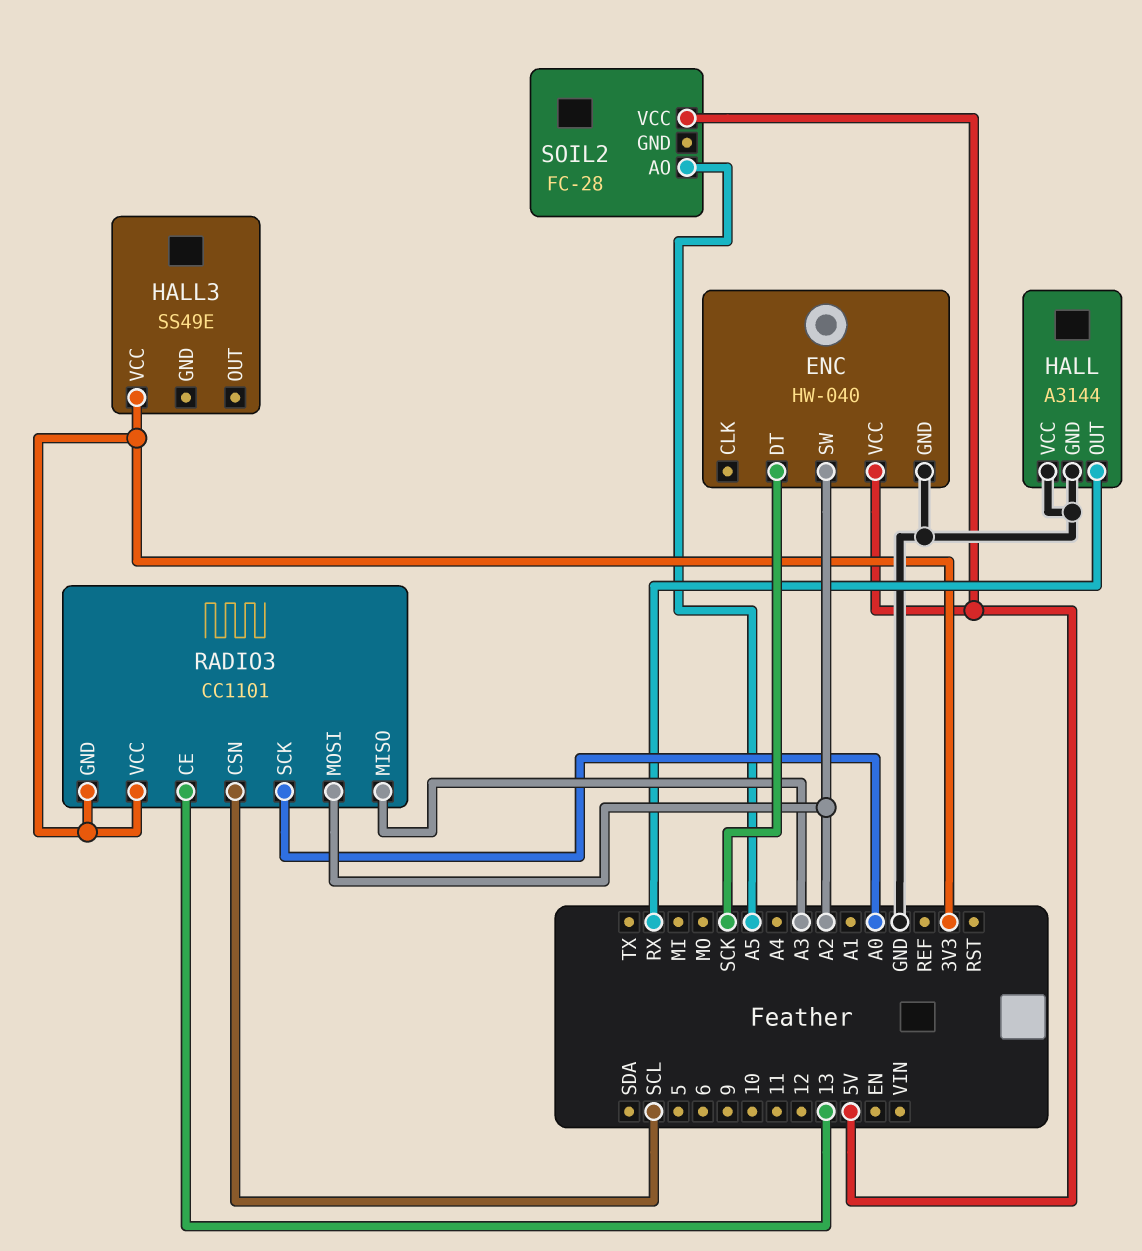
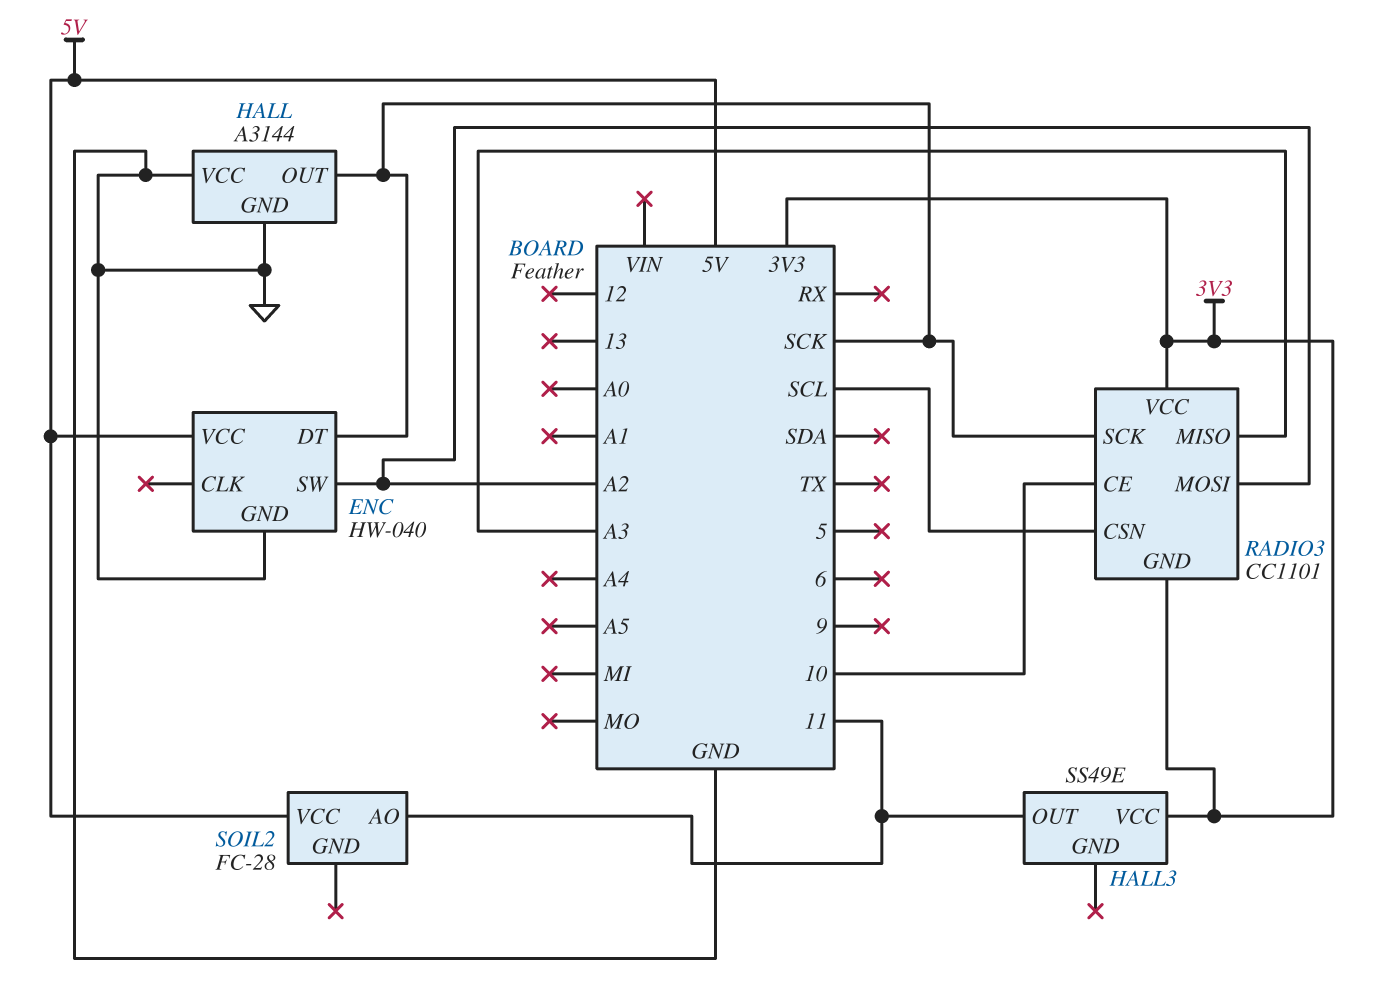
HALL pin OUT: RX -> SCK
HALL3 pin OUT: none -> 11
RADIO3 pin CE: 13 -> 10
RADIO3 pin SCK: A0 -> SCK
SOIL2 pin AO: A5 -> 11

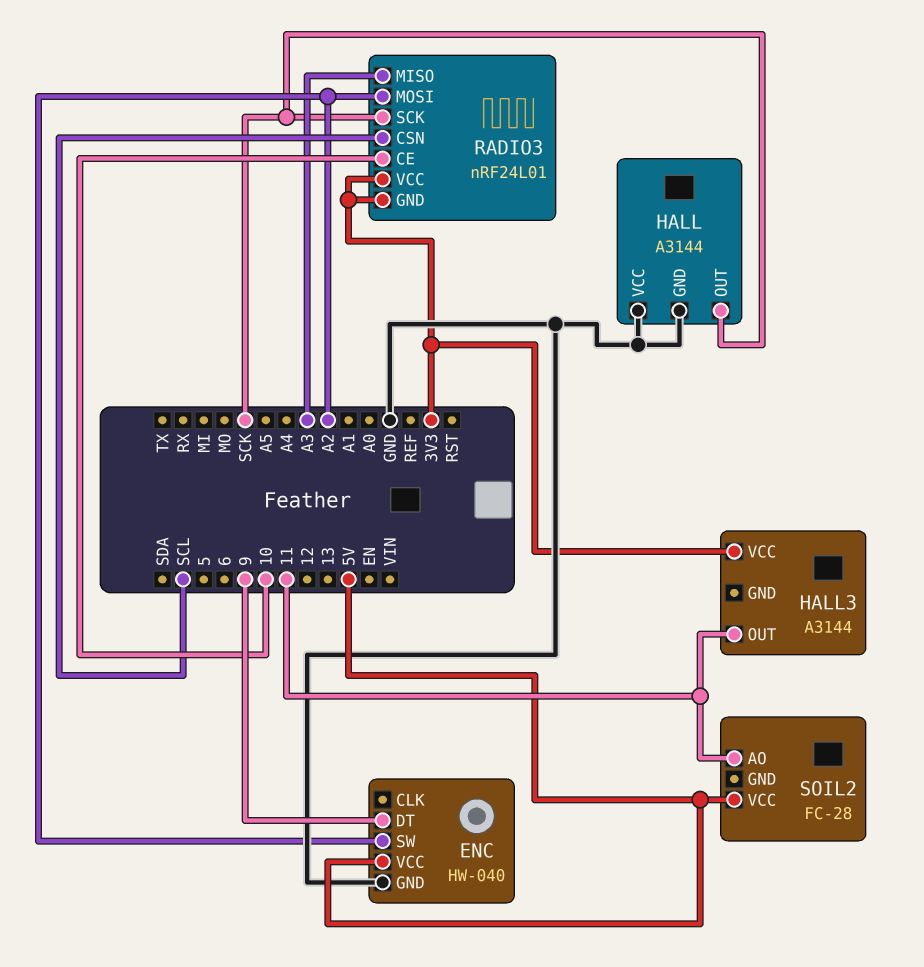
ENC pin DT: SCK -> 9
HALL3: SS49E -> A3144
RADIO3: CC1101 -> nRF24L01

